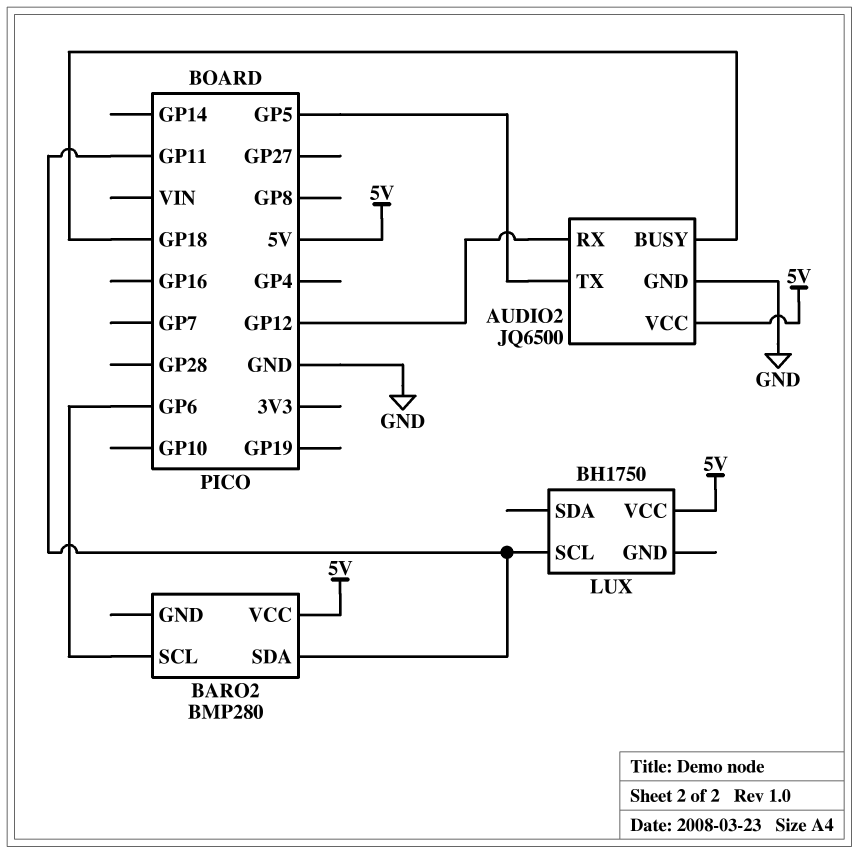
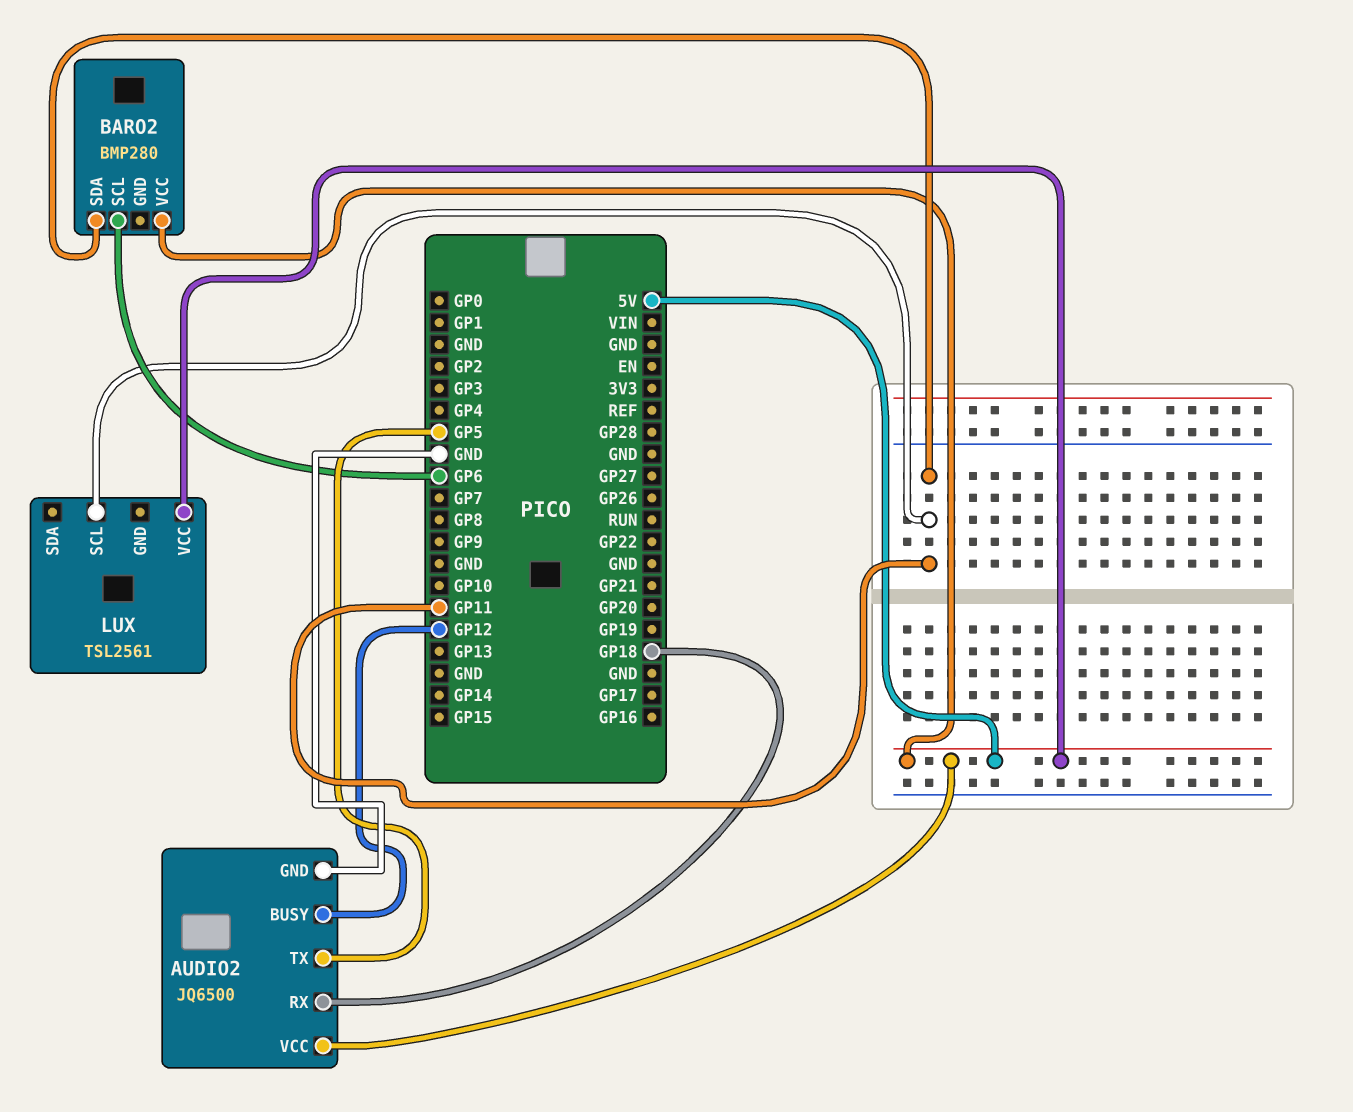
AUDIO2 pin BUSY: GP18 -> GP12
AUDIO2 pin RX: GP12 -> GP18
LUX: BH1750 -> TSL2561

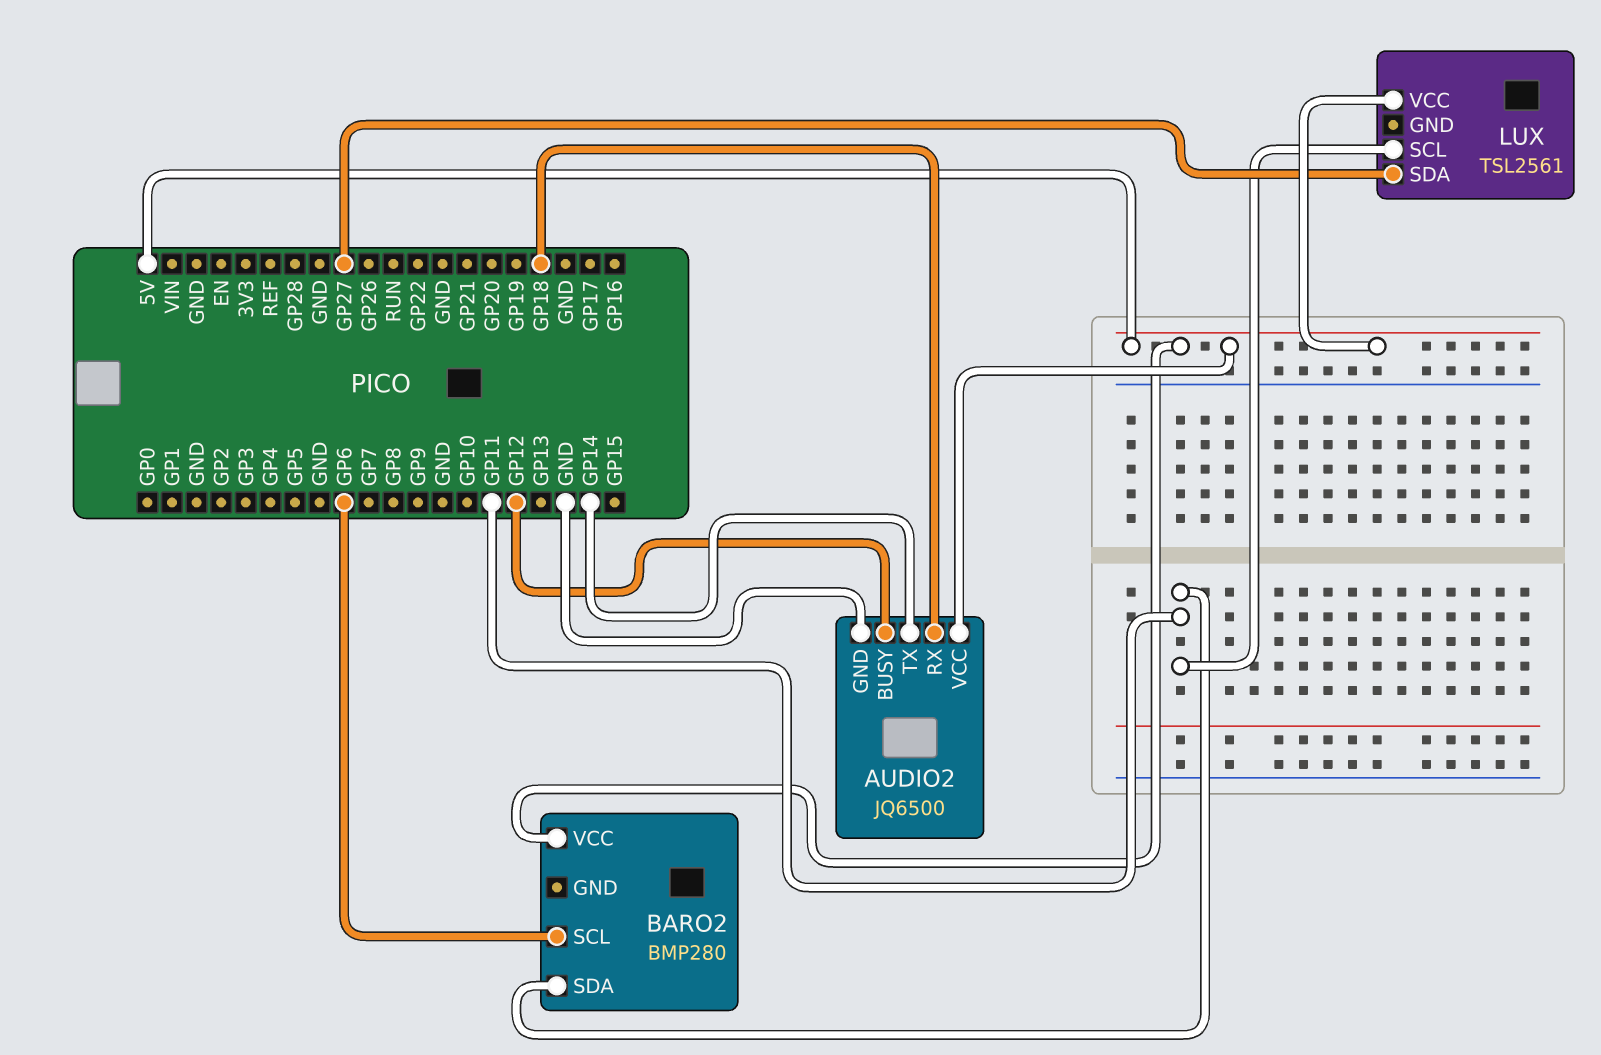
AUDIO2 pin TX: GP5 -> GP14
LUX pin SDA: none -> GP27

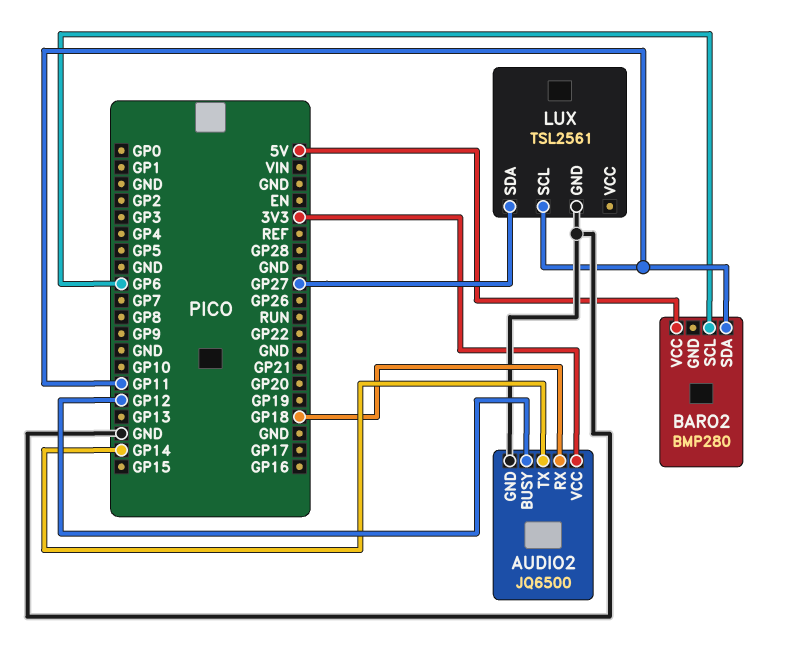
AUDIO2 pin VCC: 5V -> 3V3
LUX pin GND: none -> GND
LUX pin VCC: 5V -> none

